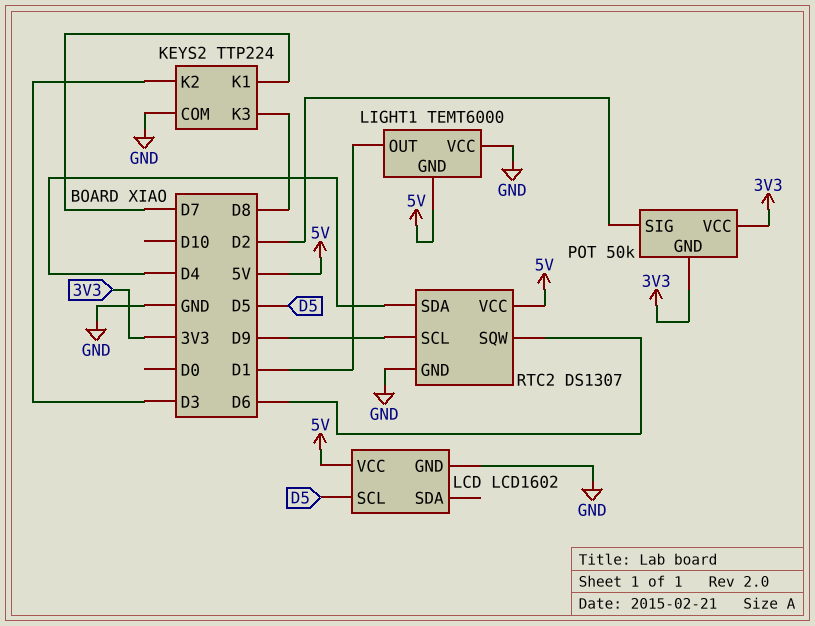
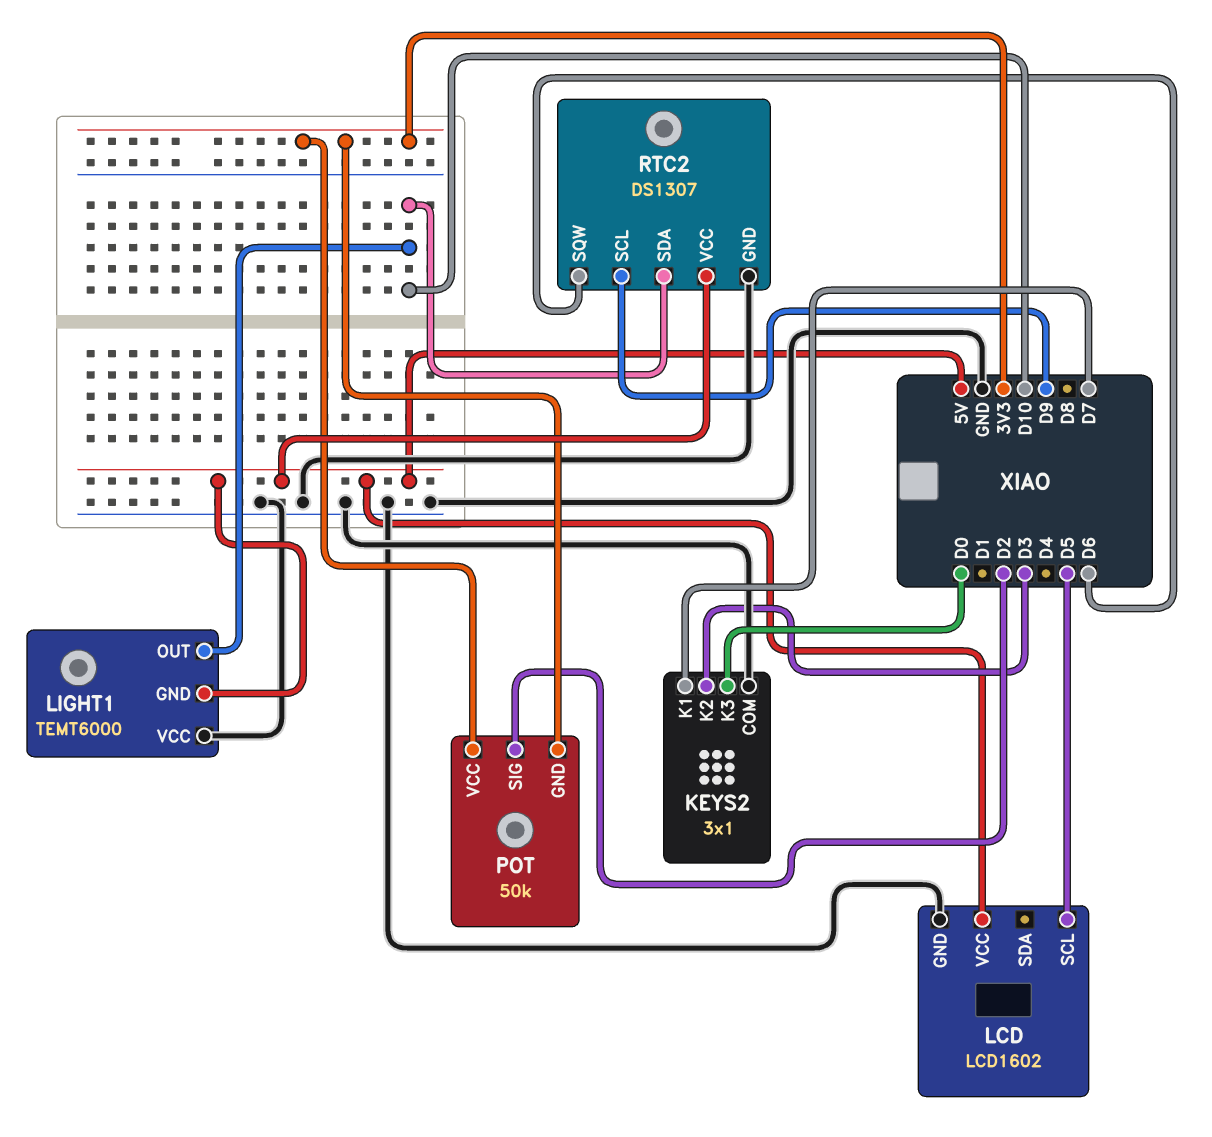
KEYS2: TTP224 -> 3x1
KEYS2 pin K3: D8 -> D0
LIGHT1 pin OUT: D1 -> D10
RTC2 pin SDA: D4 -> D10

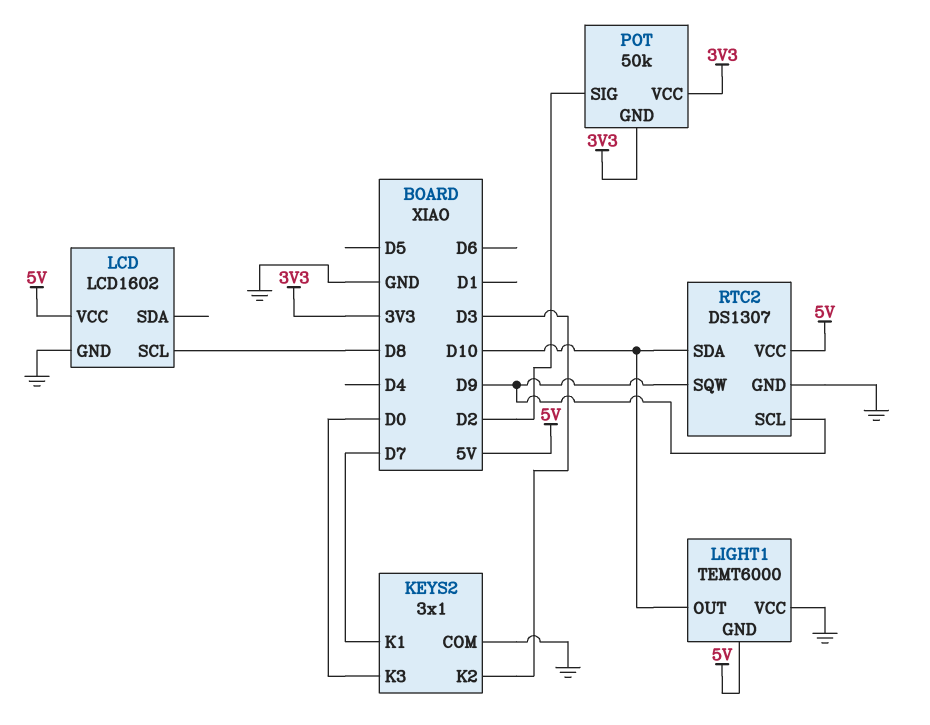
LCD pin SCL: D5 -> D8
RTC2 pin SQW: D6 -> D9

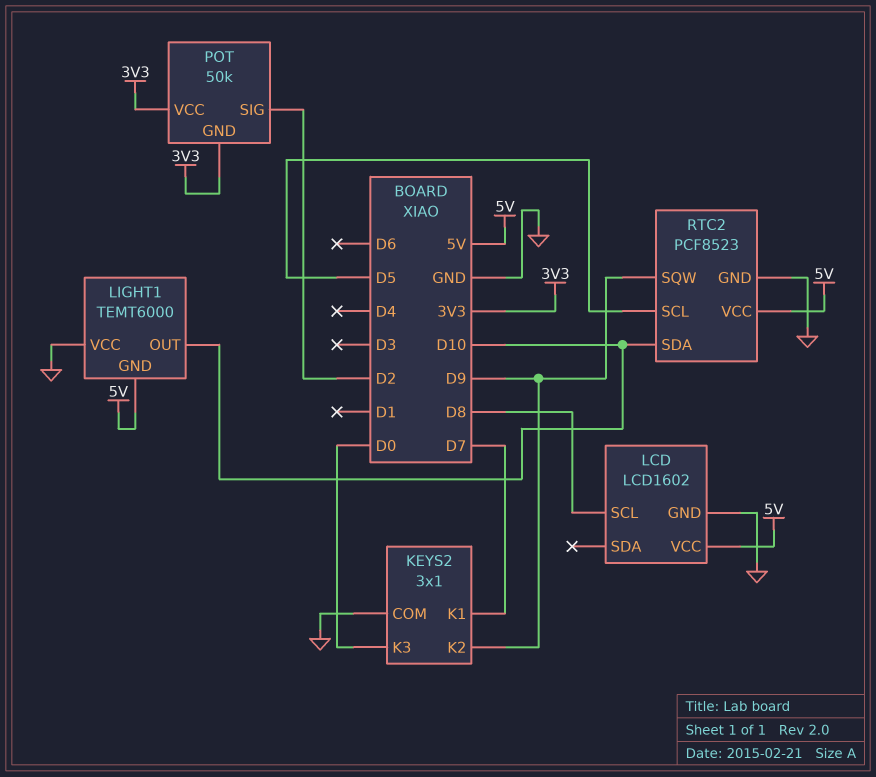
KEYS2 pin K2: D3 -> D9
RTC2: DS1307 -> PCF8523
RTC2 pin SCL: D9 -> D5

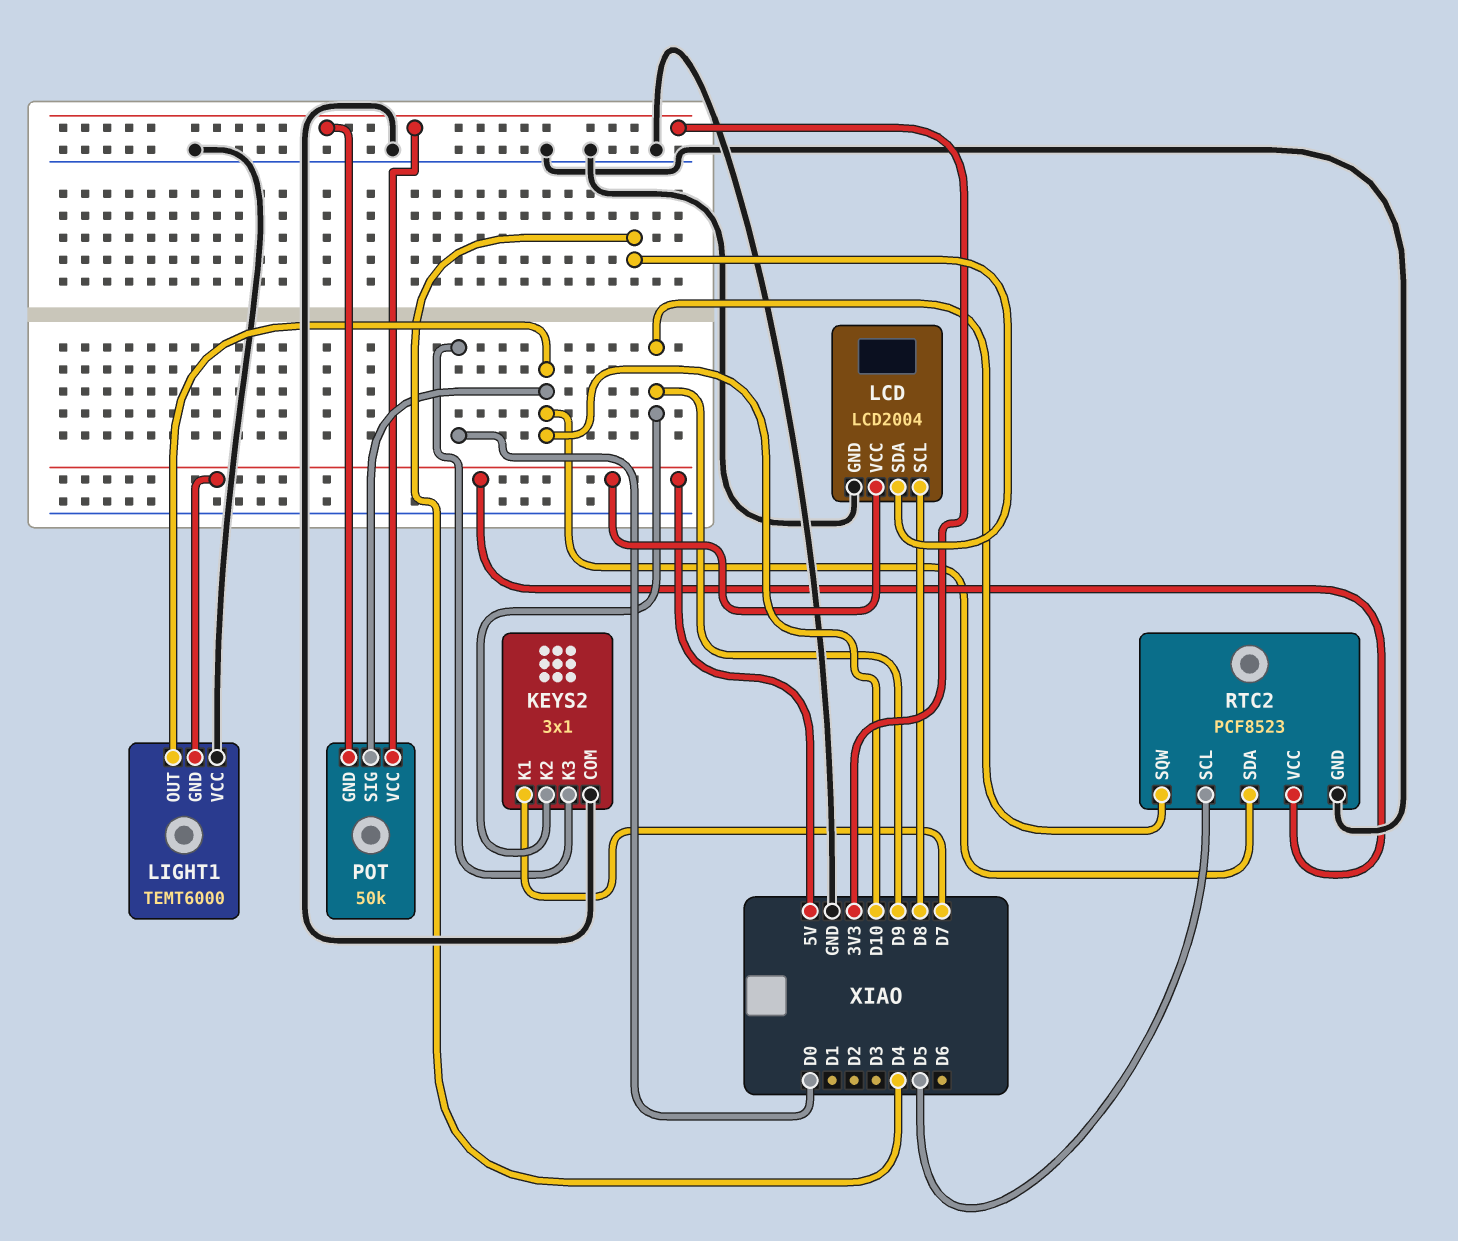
LCD: LCD1602 -> LCD2004
LCD pin SDA: none -> D4
POT pin SIG: D2 -> D10

